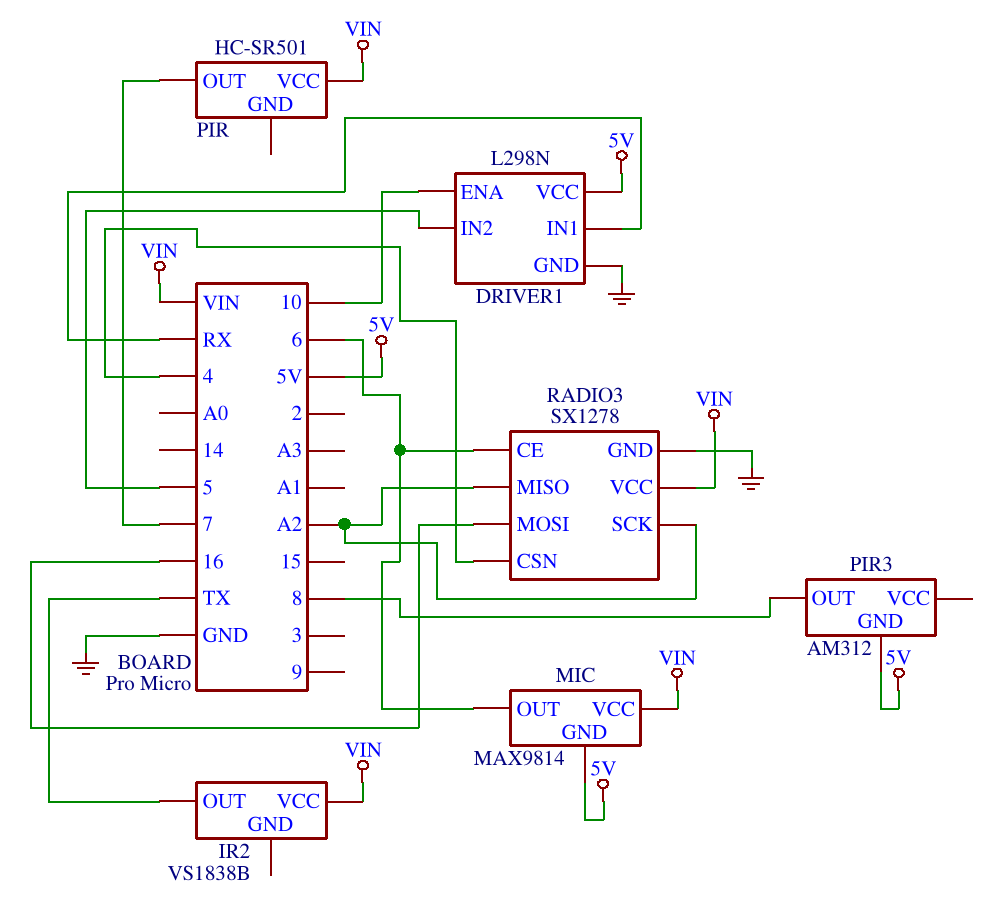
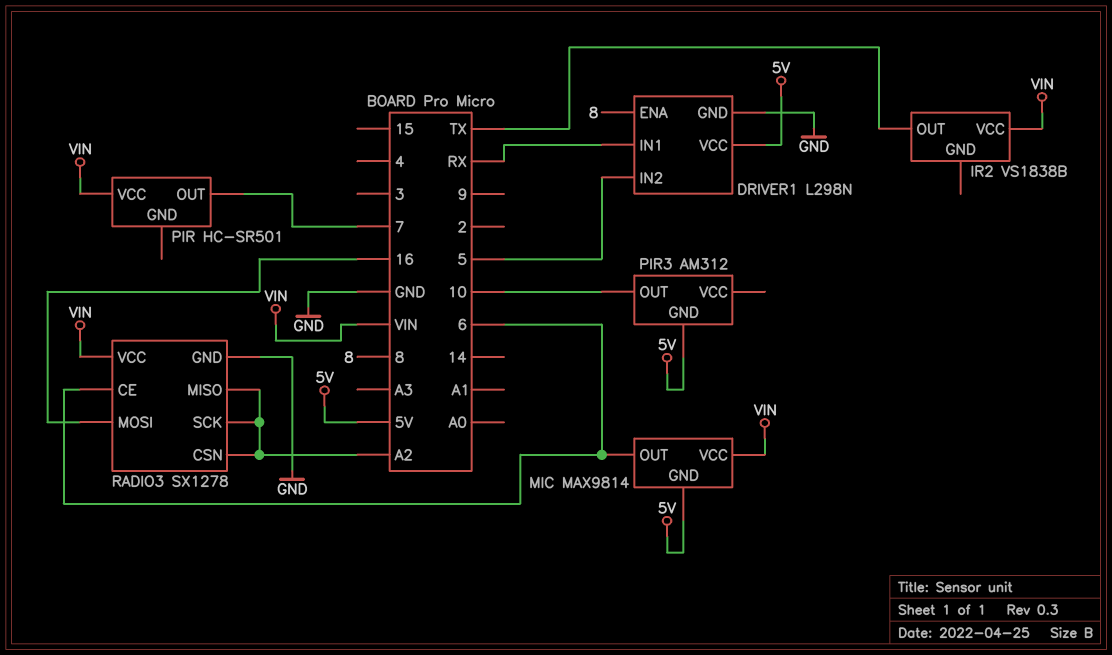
DRIVER1 pin ENA: 10 -> 8
PIR3 pin OUT: 8 -> 10
RADIO3 pin CSN: 4 -> A2

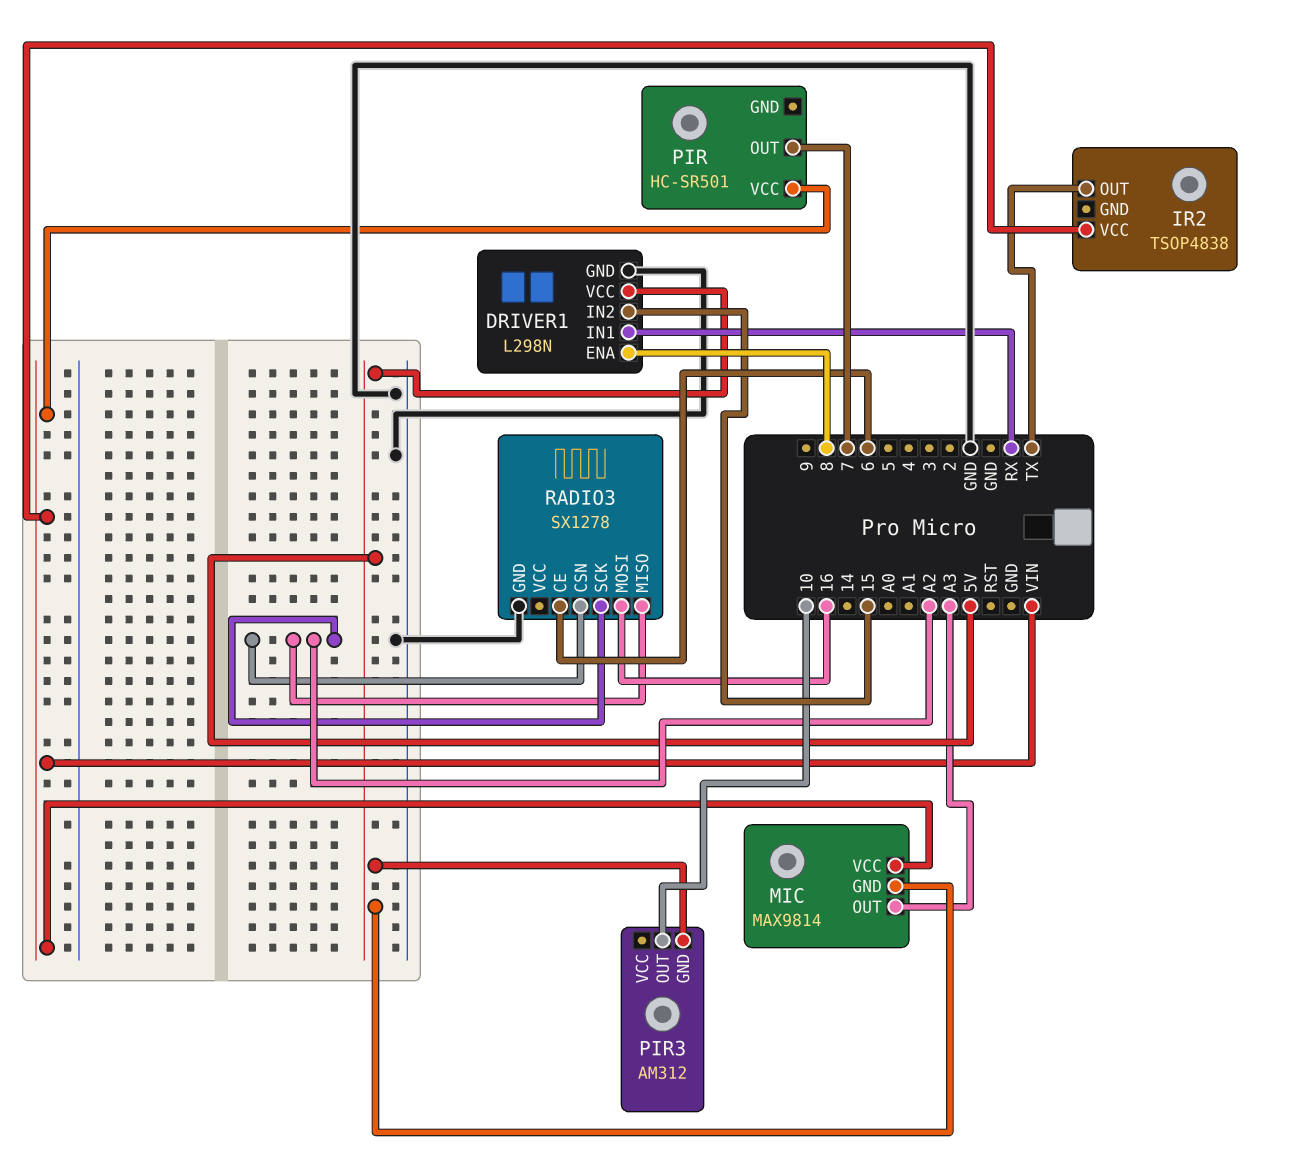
DRIVER1 pin IN2: 5 -> 15
IR2: VS1838B -> TSOP4838
MIC pin OUT: 6 -> A3
RADIO3 pin VCC: VIN -> none

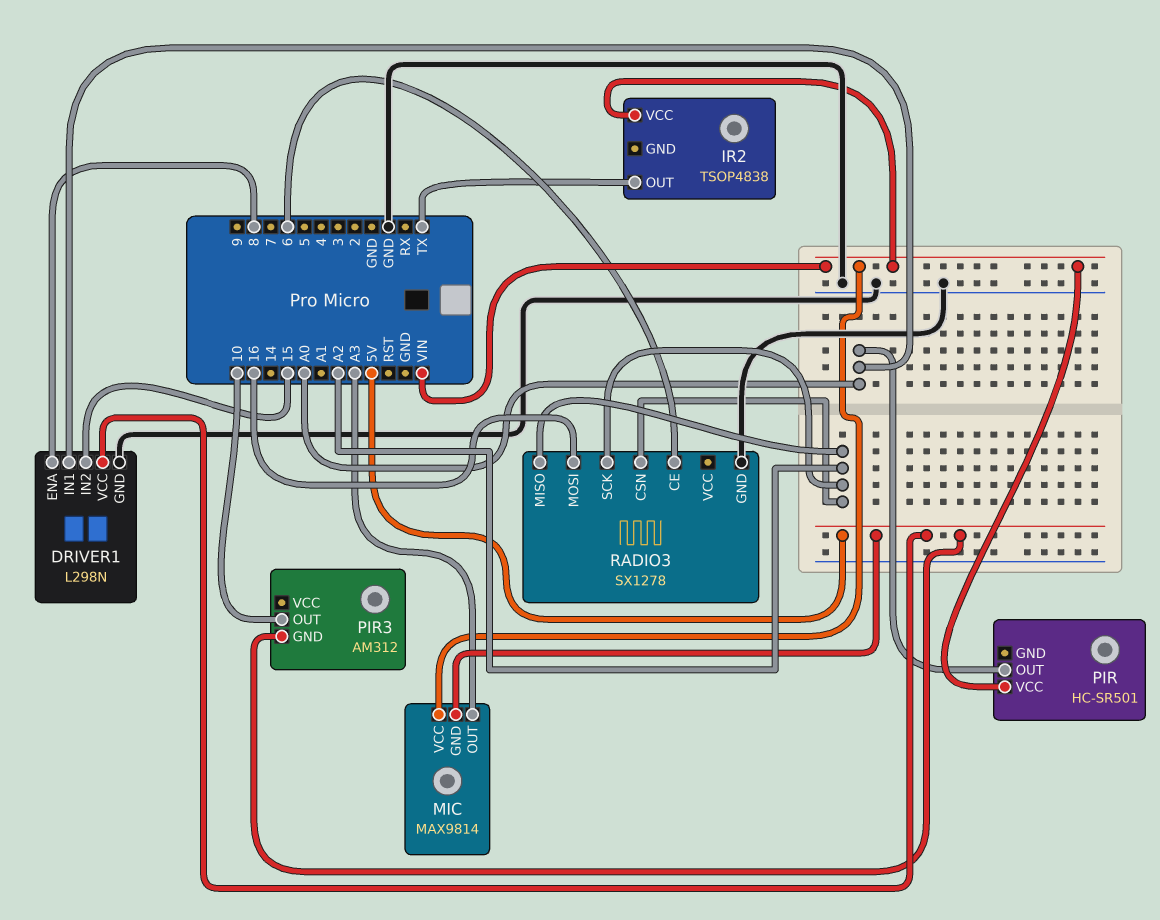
DRIVER1 pin IN1: RX -> A0
PIR pin OUT: 7 -> A0

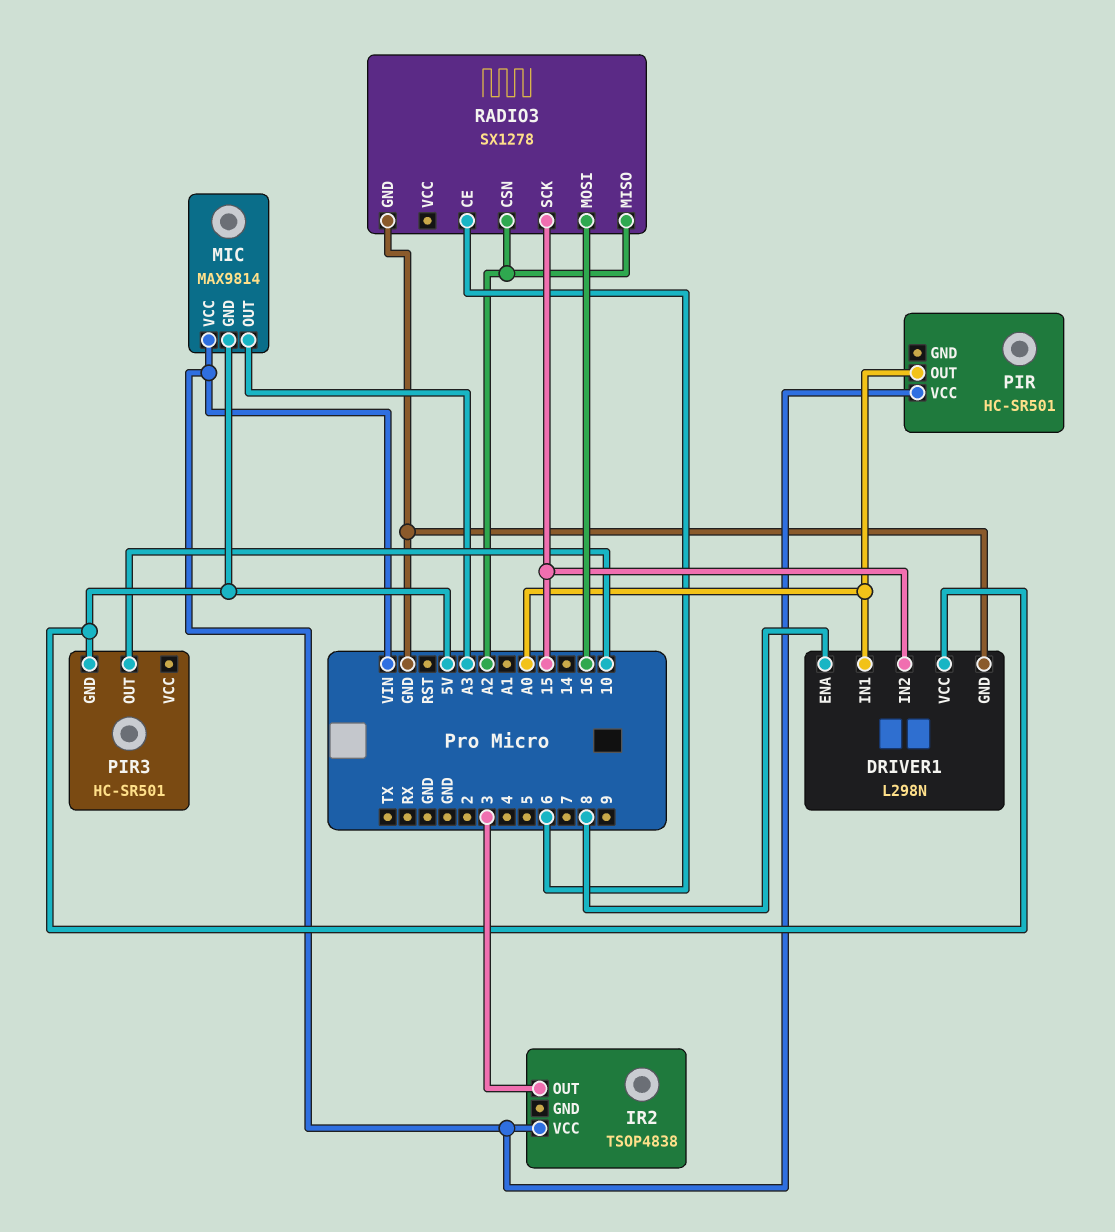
IR2 pin OUT: TX -> 3
PIR3: AM312 -> HC-SR501
RADIO3 pin SCK: A2 -> 15

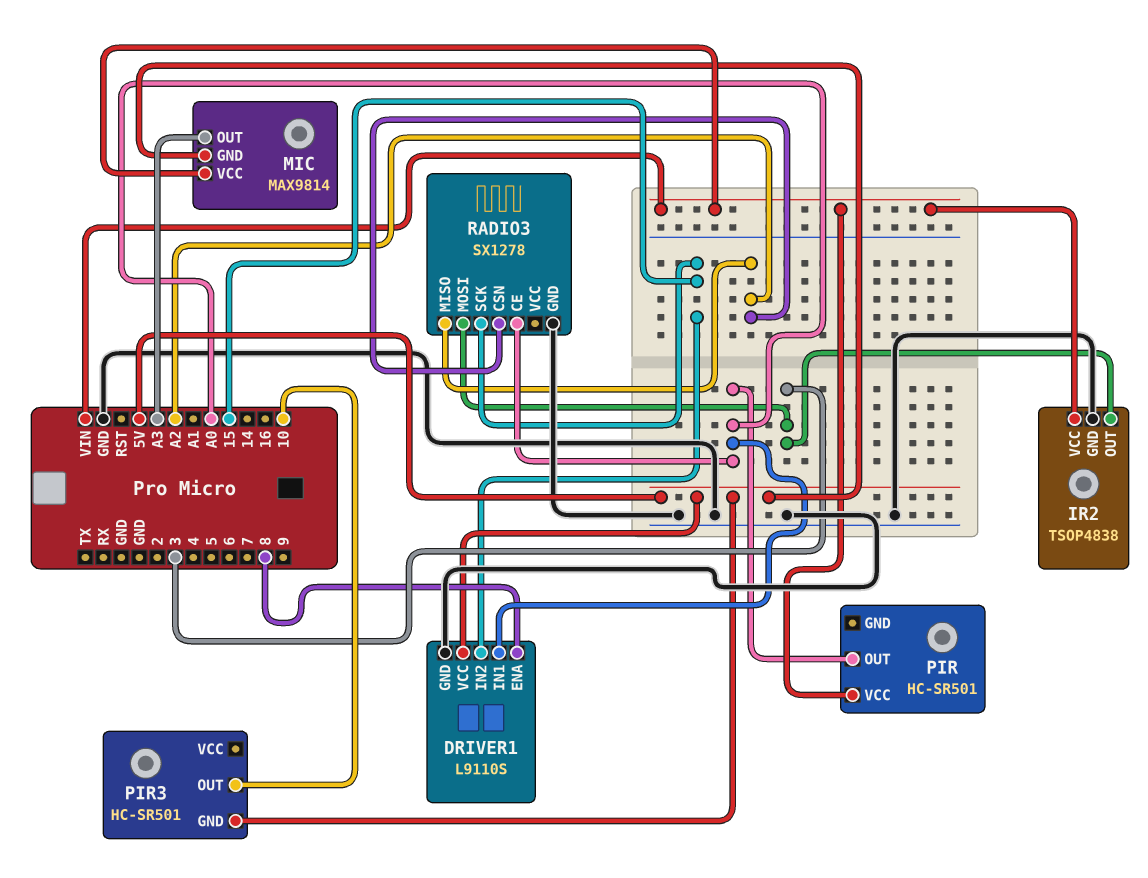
DRIVER1: L298N -> L9110S
IR2 pin GND: none -> GND
RADIO3 pin CE: 6 -> A0
RADIO3 pin MOSI: 16 -> 3

